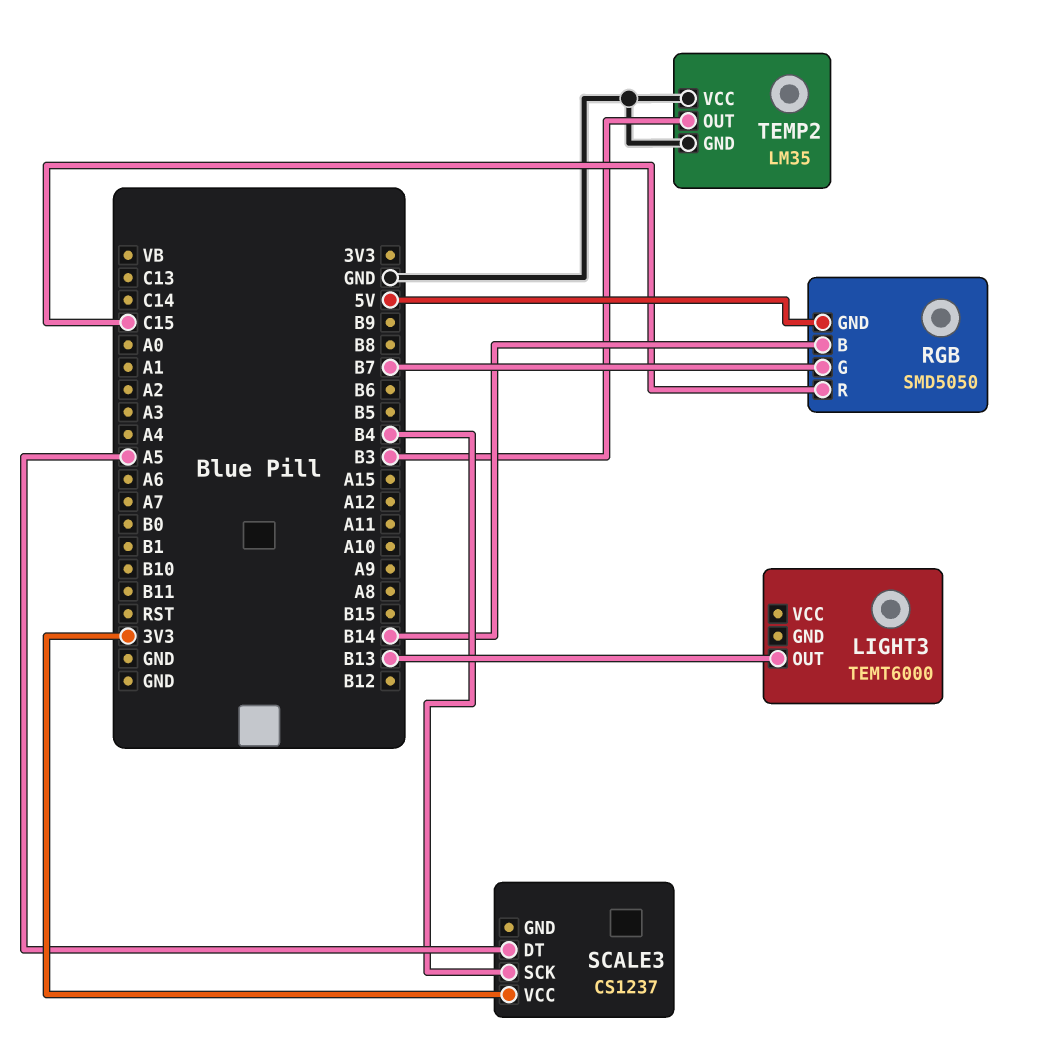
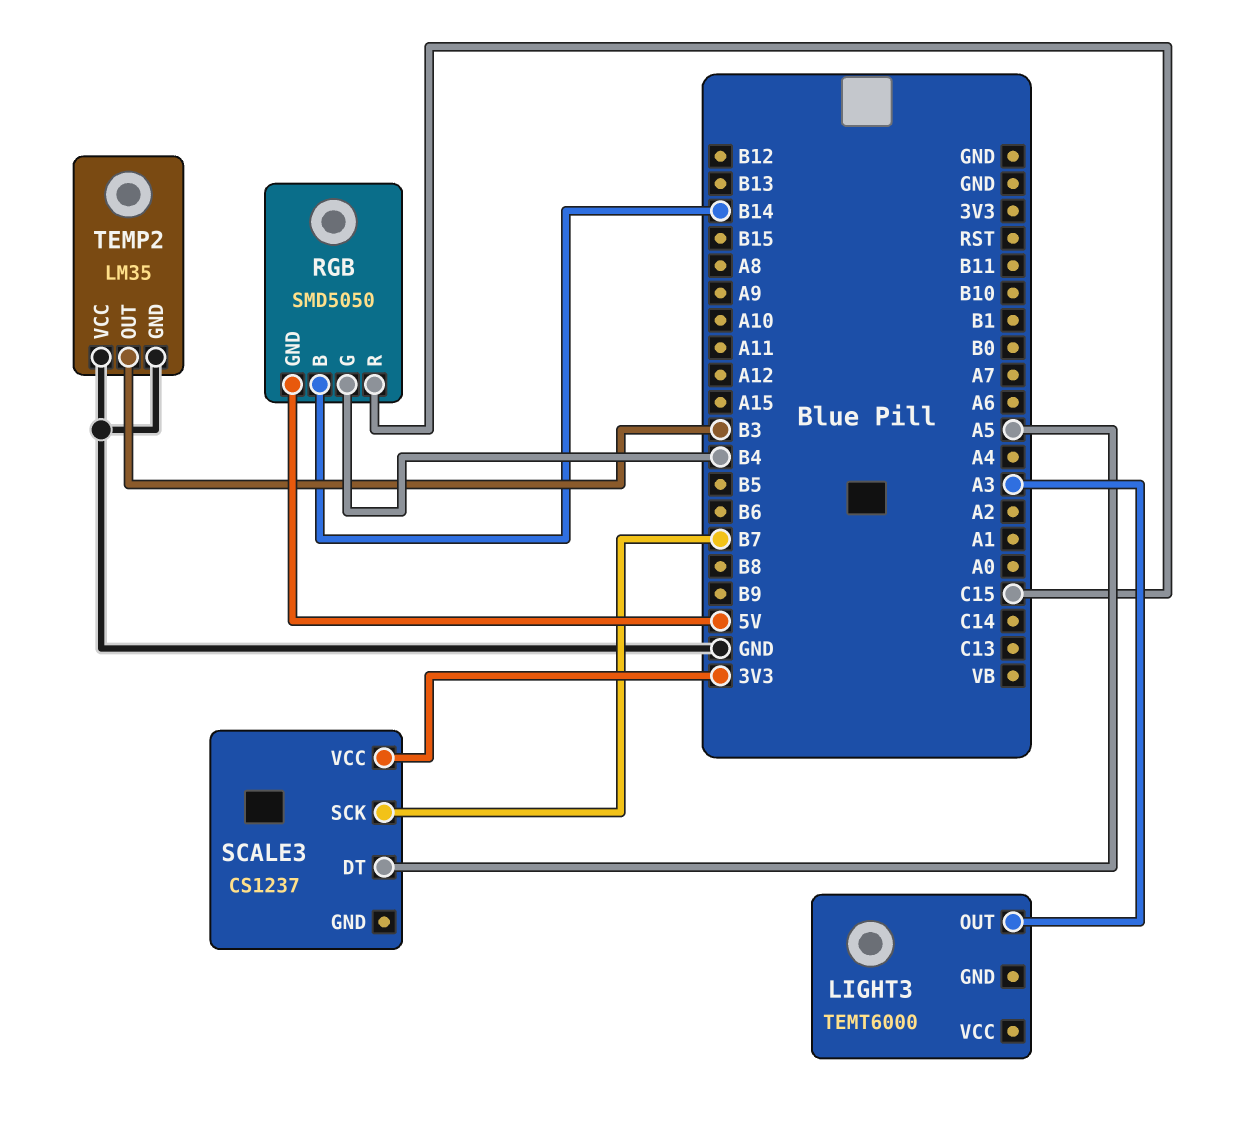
LIGHT3 pin OUT: B13 -> A3
RGB pin G: B7 -> B4
SCALE3 pin SCK: B4 -> B7

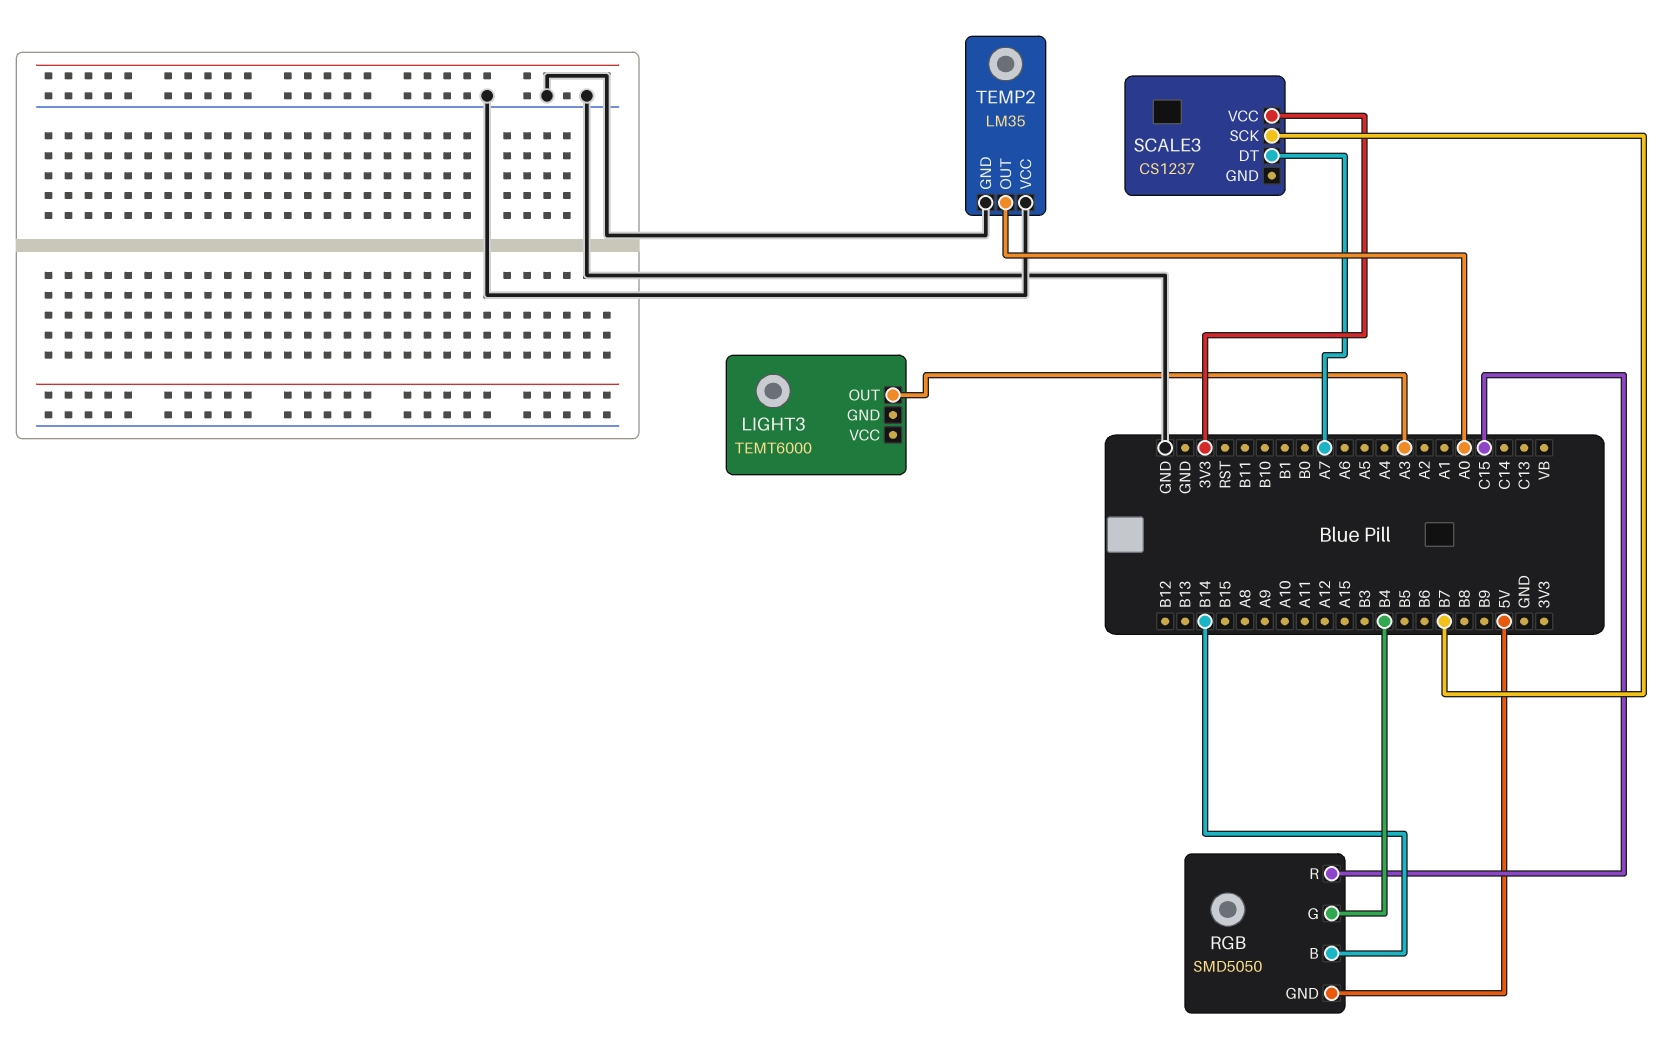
SCALE3 pin DT: A5 -> A7
TEMP2 pin OUT: B3 -> A0

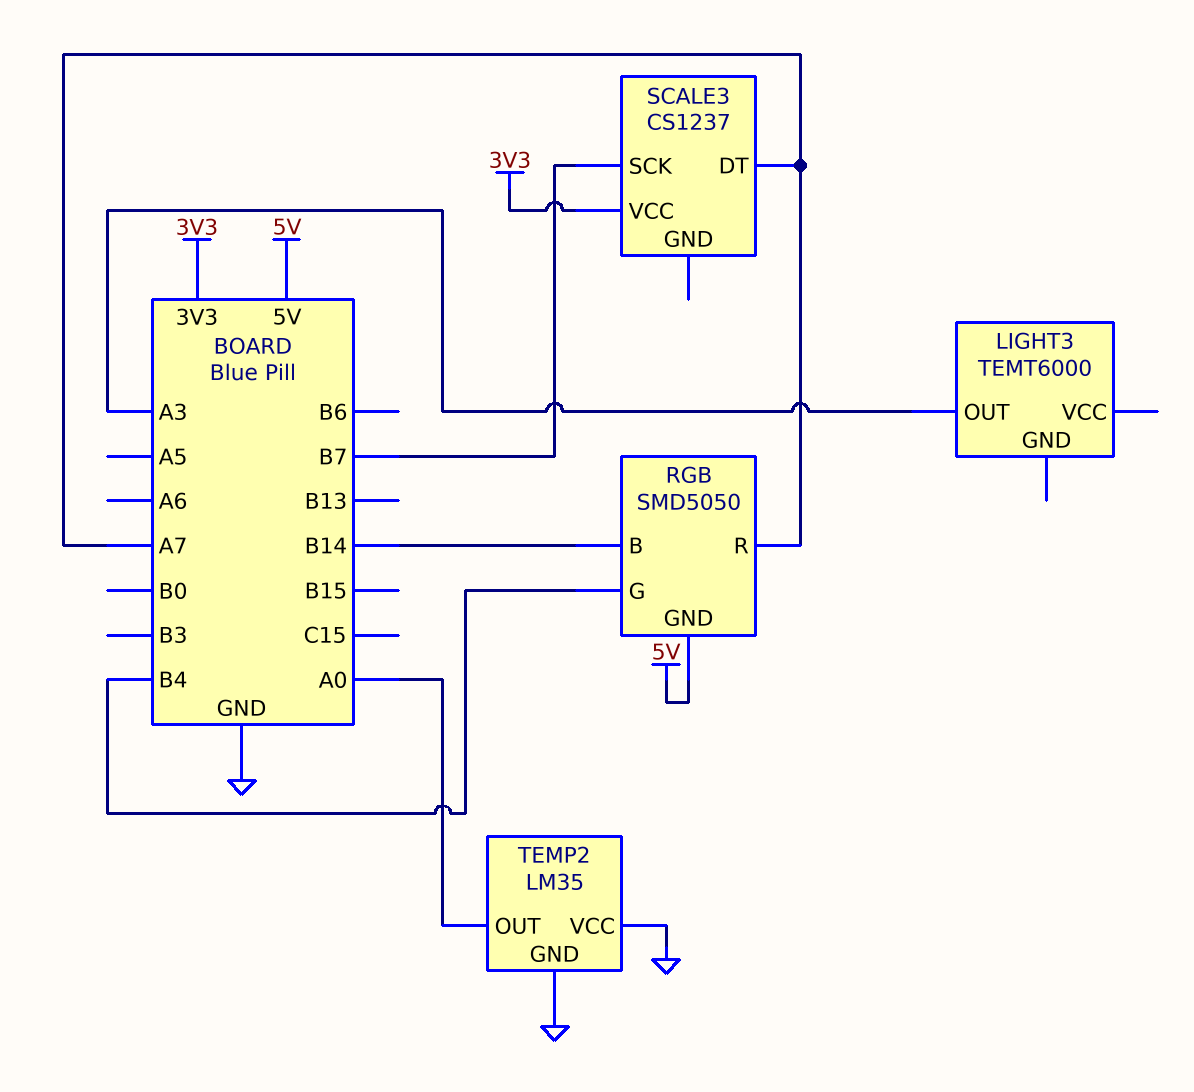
RGB pin R: C15 -> A7

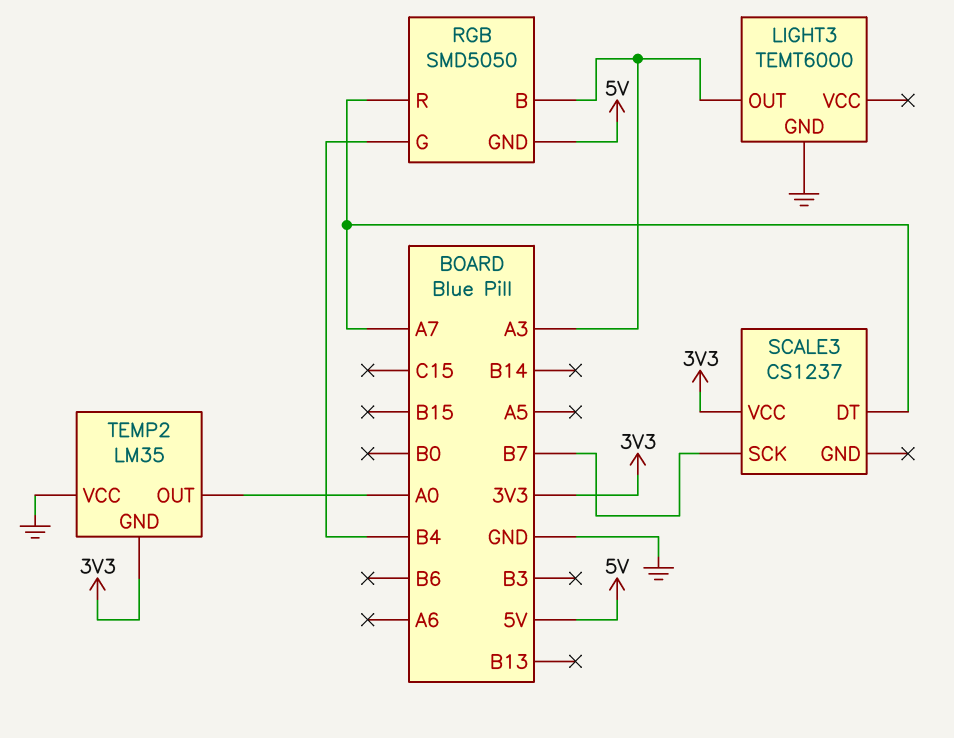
LIGHT3 pin GND: none -> GND
RGB pin B: B14 -> A3
TEMP2 pin GND: GND -> 3V3

